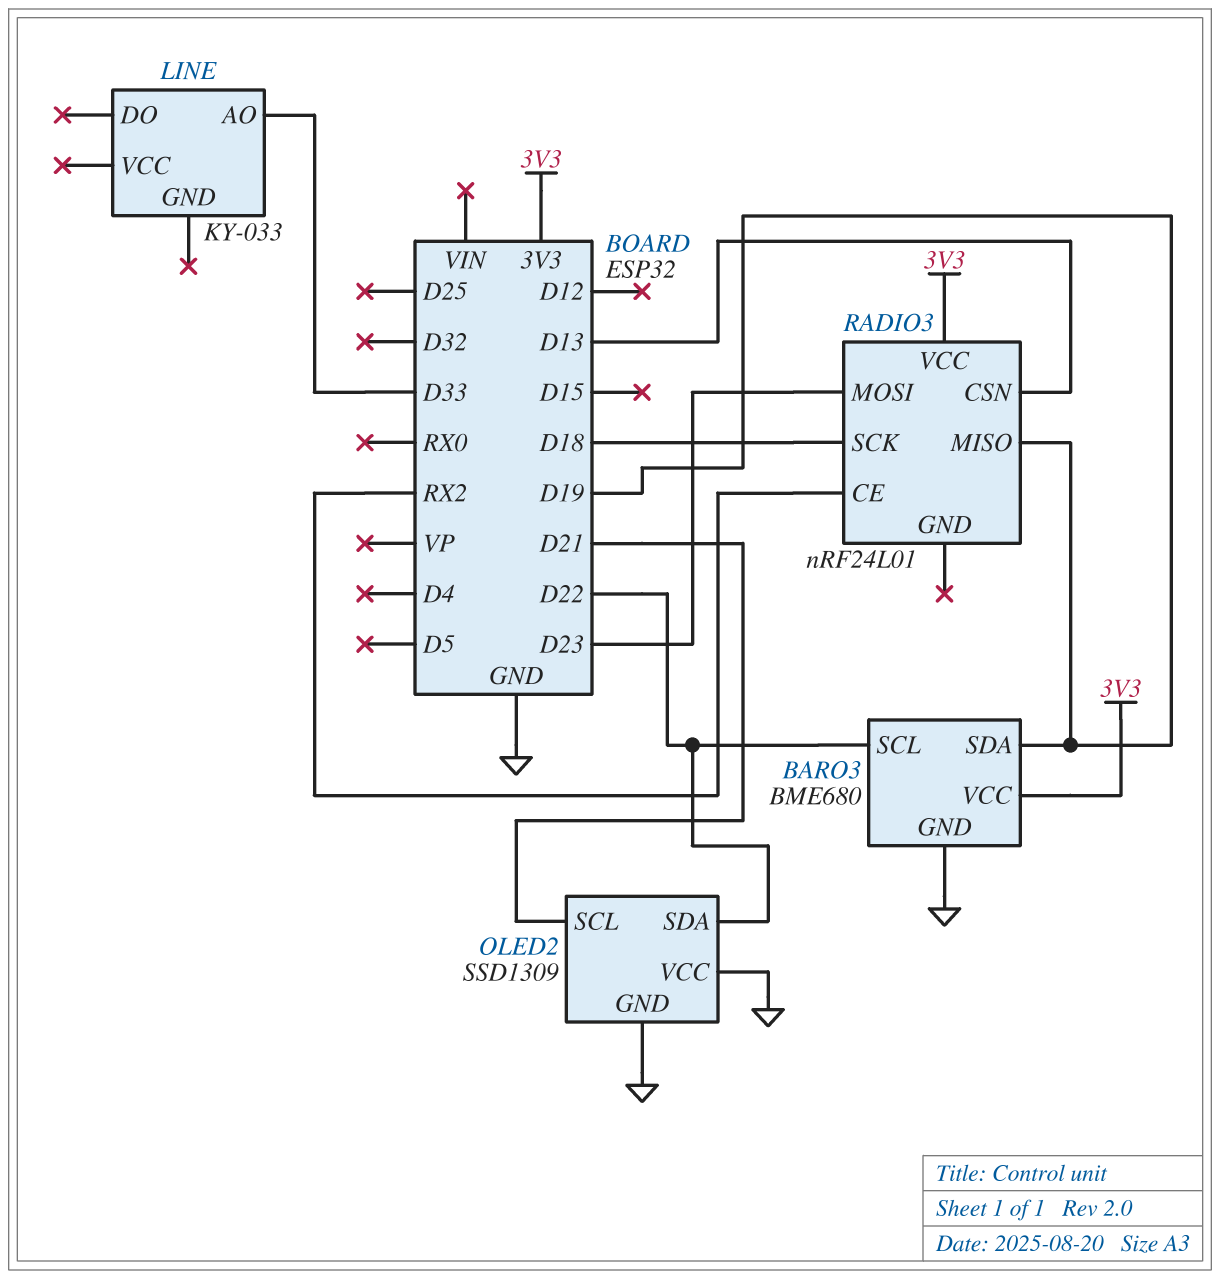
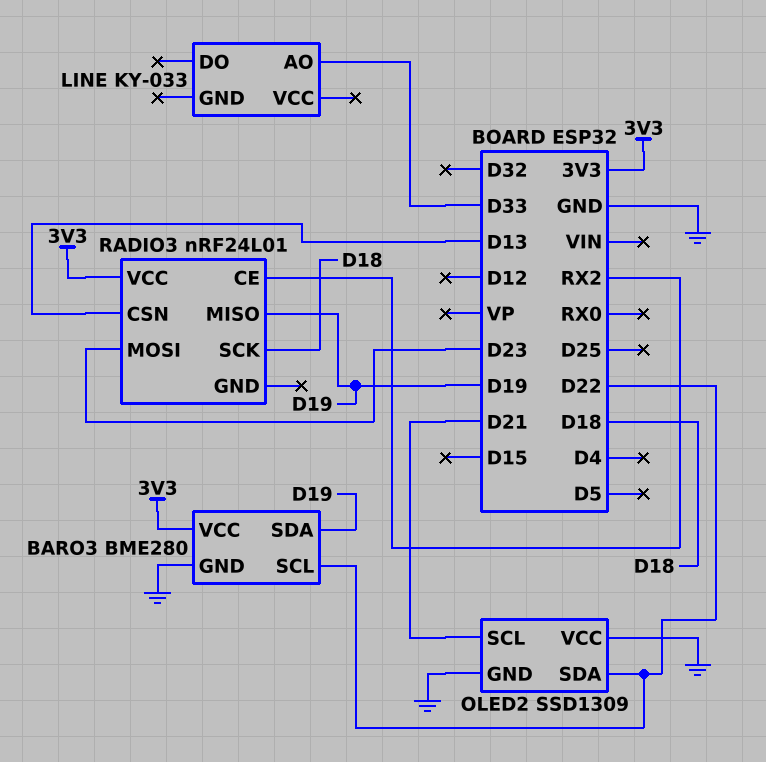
BARO3: BME680 -> BME280

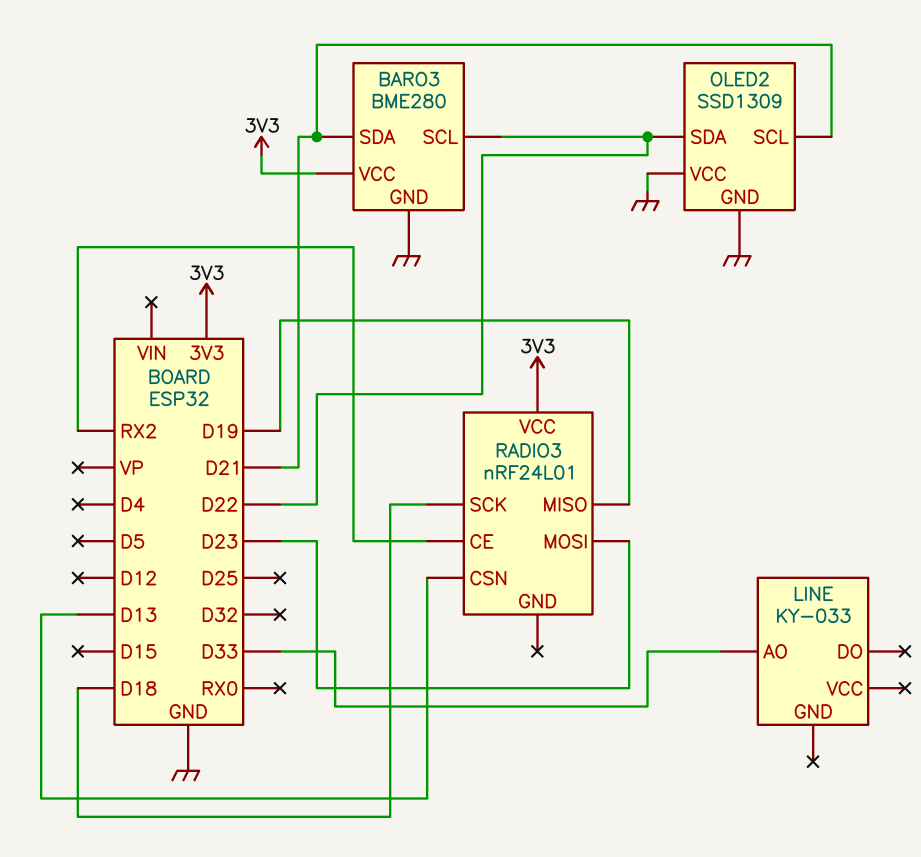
BARO3 pin SDA: D19 -> D21

